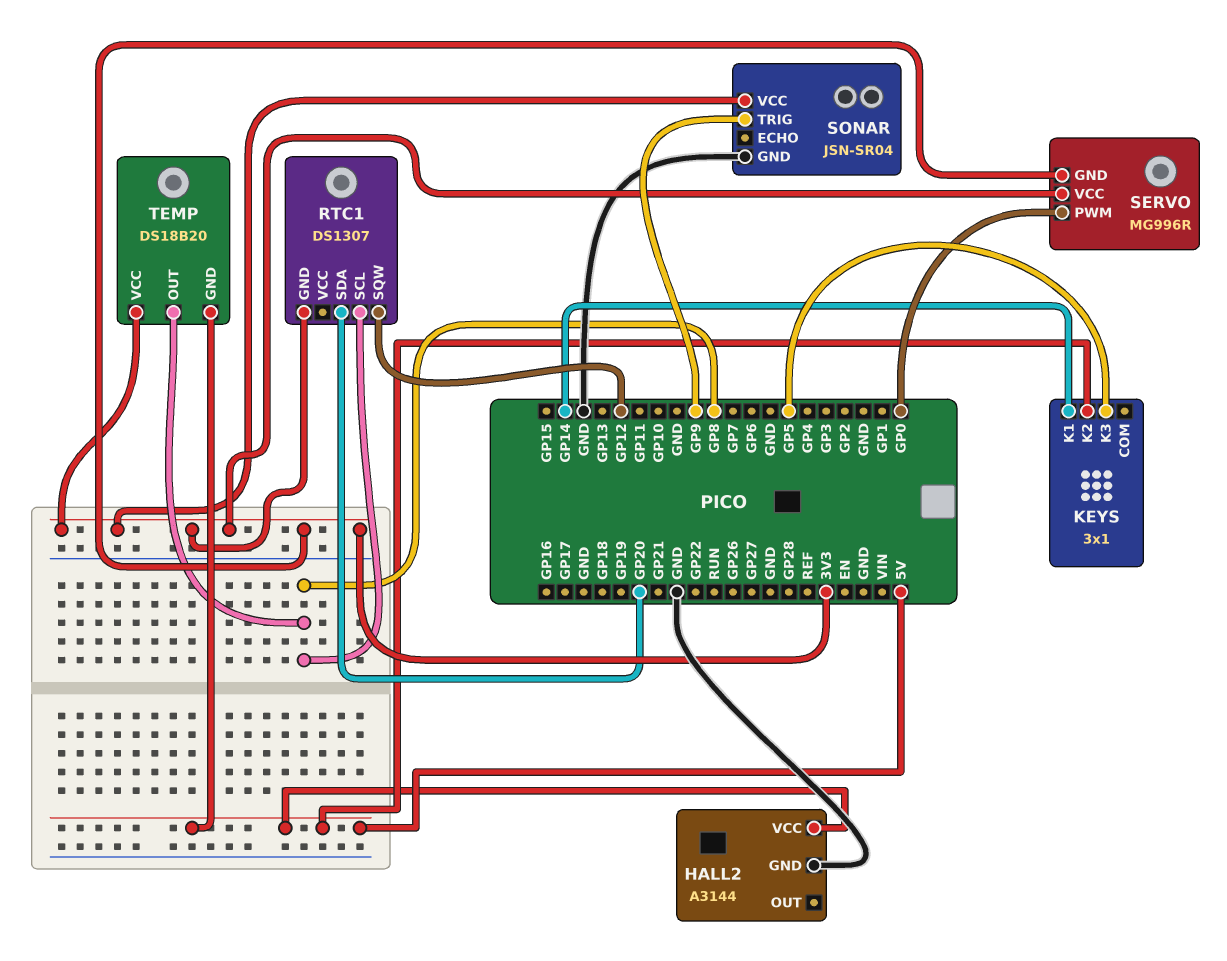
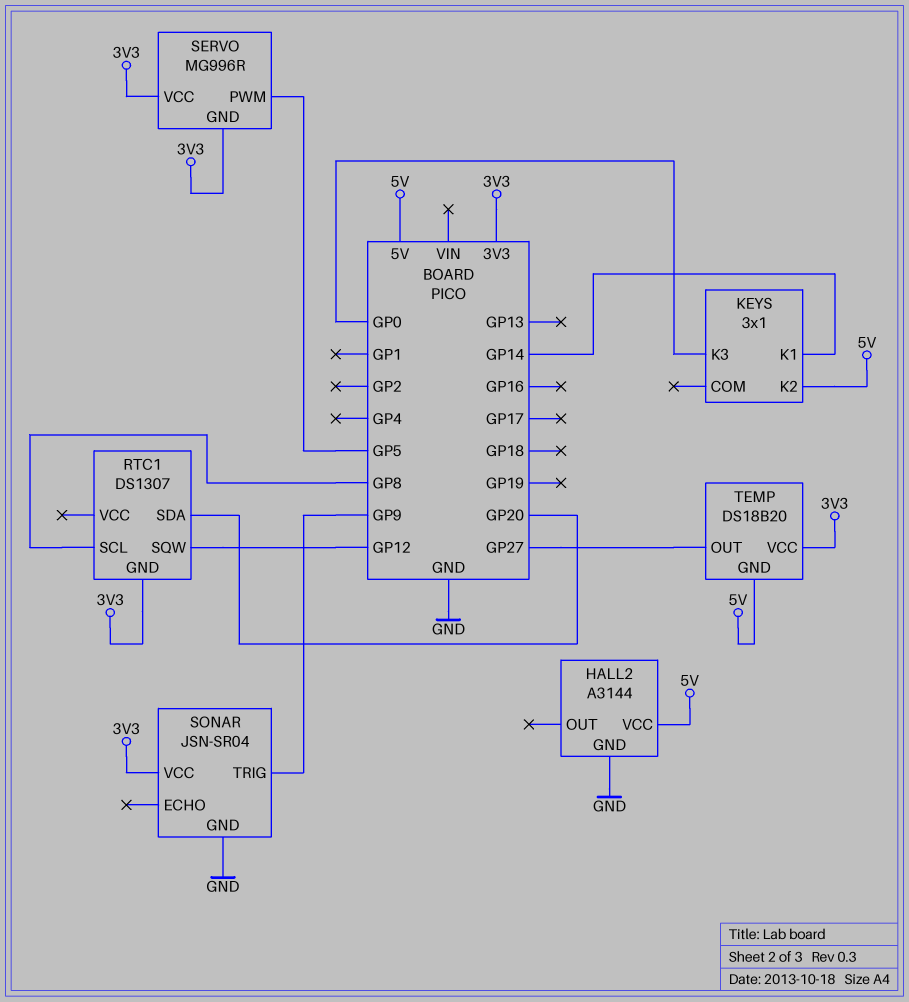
KEYS pin K3: GP5 -> GP0
SERVO pin PWM: GP0 -> GP5
TEMP pin OUT: GP8 -> GP27

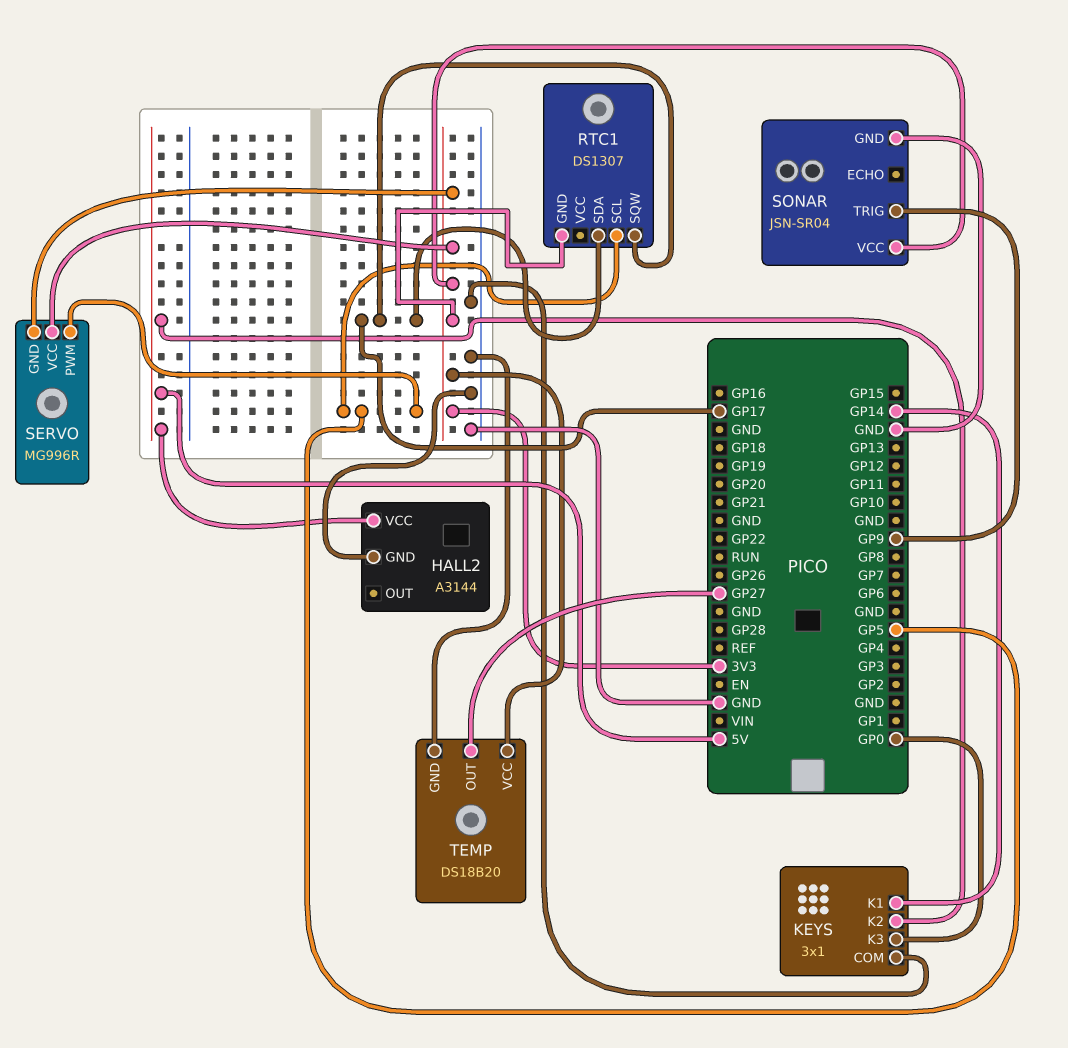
KEYS pin COM: none -> GND
RTC1 pin SCL: GP8 -> GP5
RTC1 pin SDA: GP20 -> GP17
RTC1 pin SQW: GP12 -> GP17
TEMP pin GND: 5V -> GND

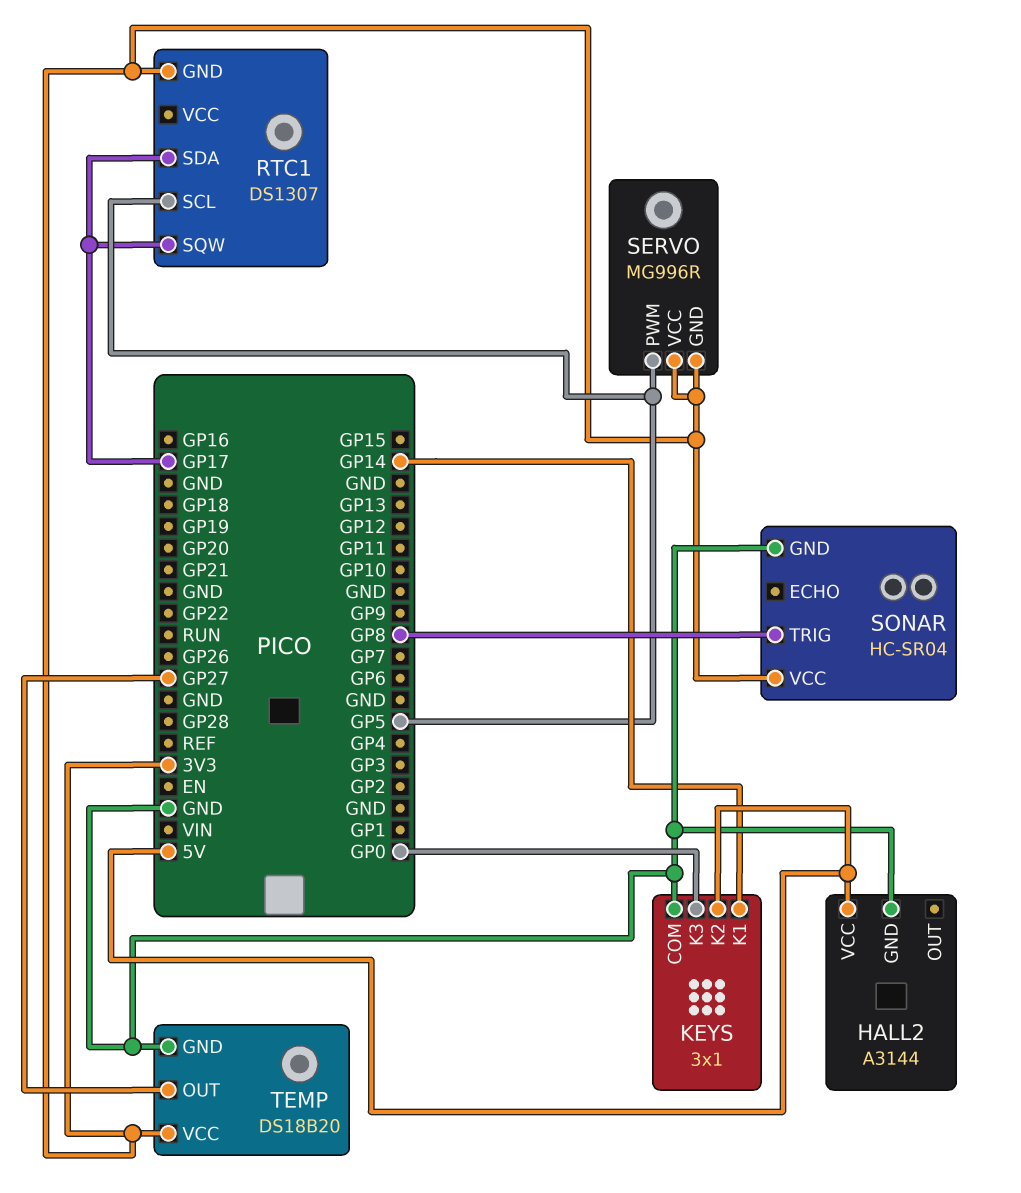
SONAR: JSN-SR04 -> HC-SR04
SONAR pin TRIG: GP9 -> GP8

